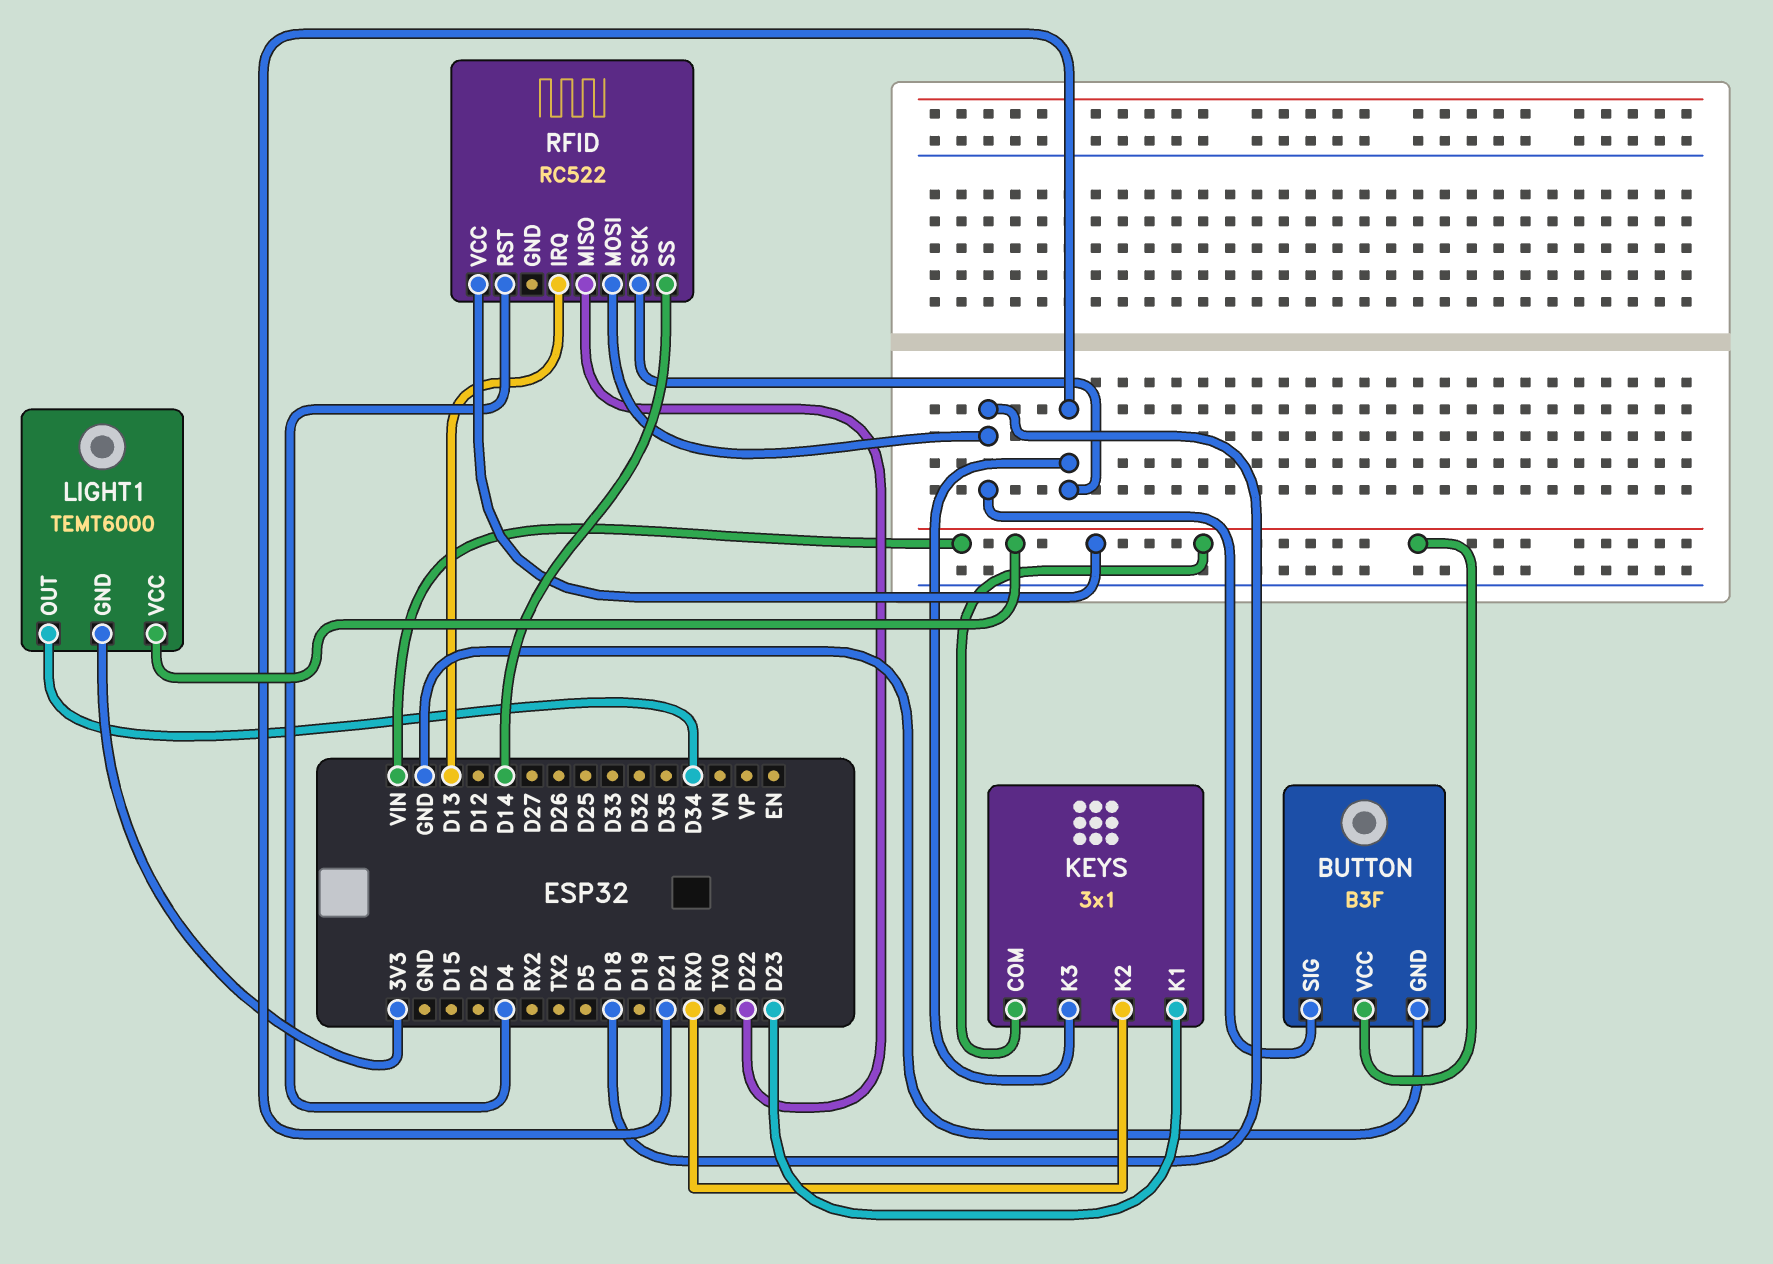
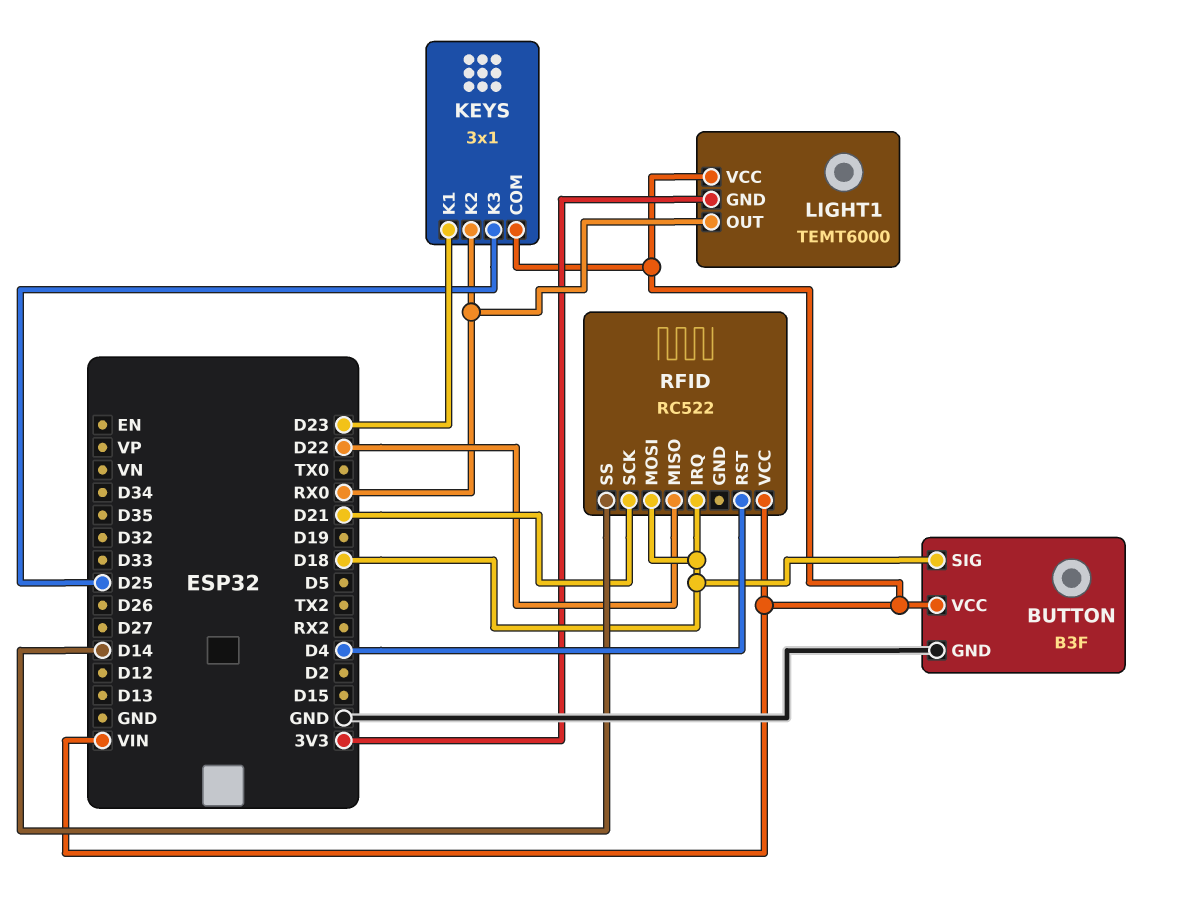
KEYS pin K3: D21 -> D25
LIGHT1 pin OUT: D34 -> RX0
RFID pin IRQ: D13 -> D18

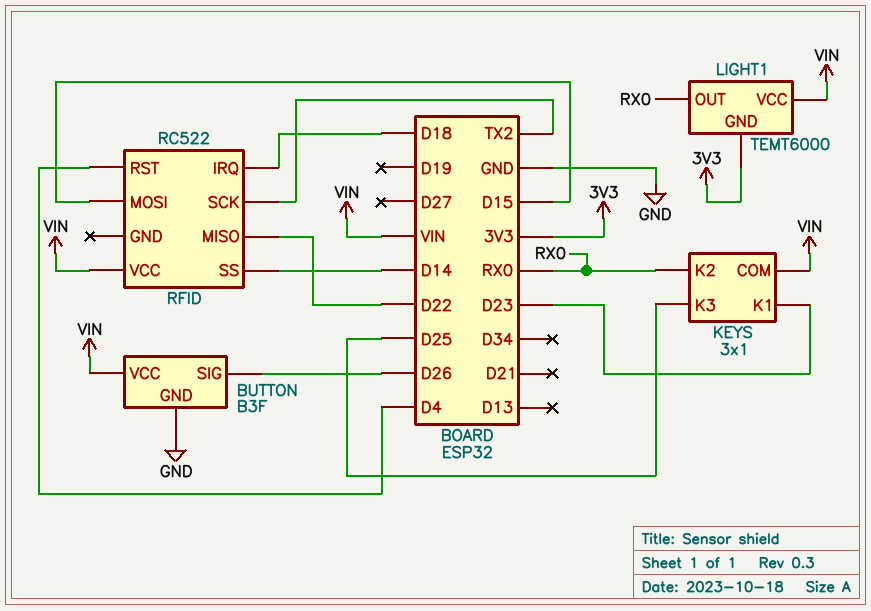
BUTTON pin SIG: D18 -> D26
RFID pin MOSI: D18 -> D15
RFID pin SCK: D21 -> TX2

